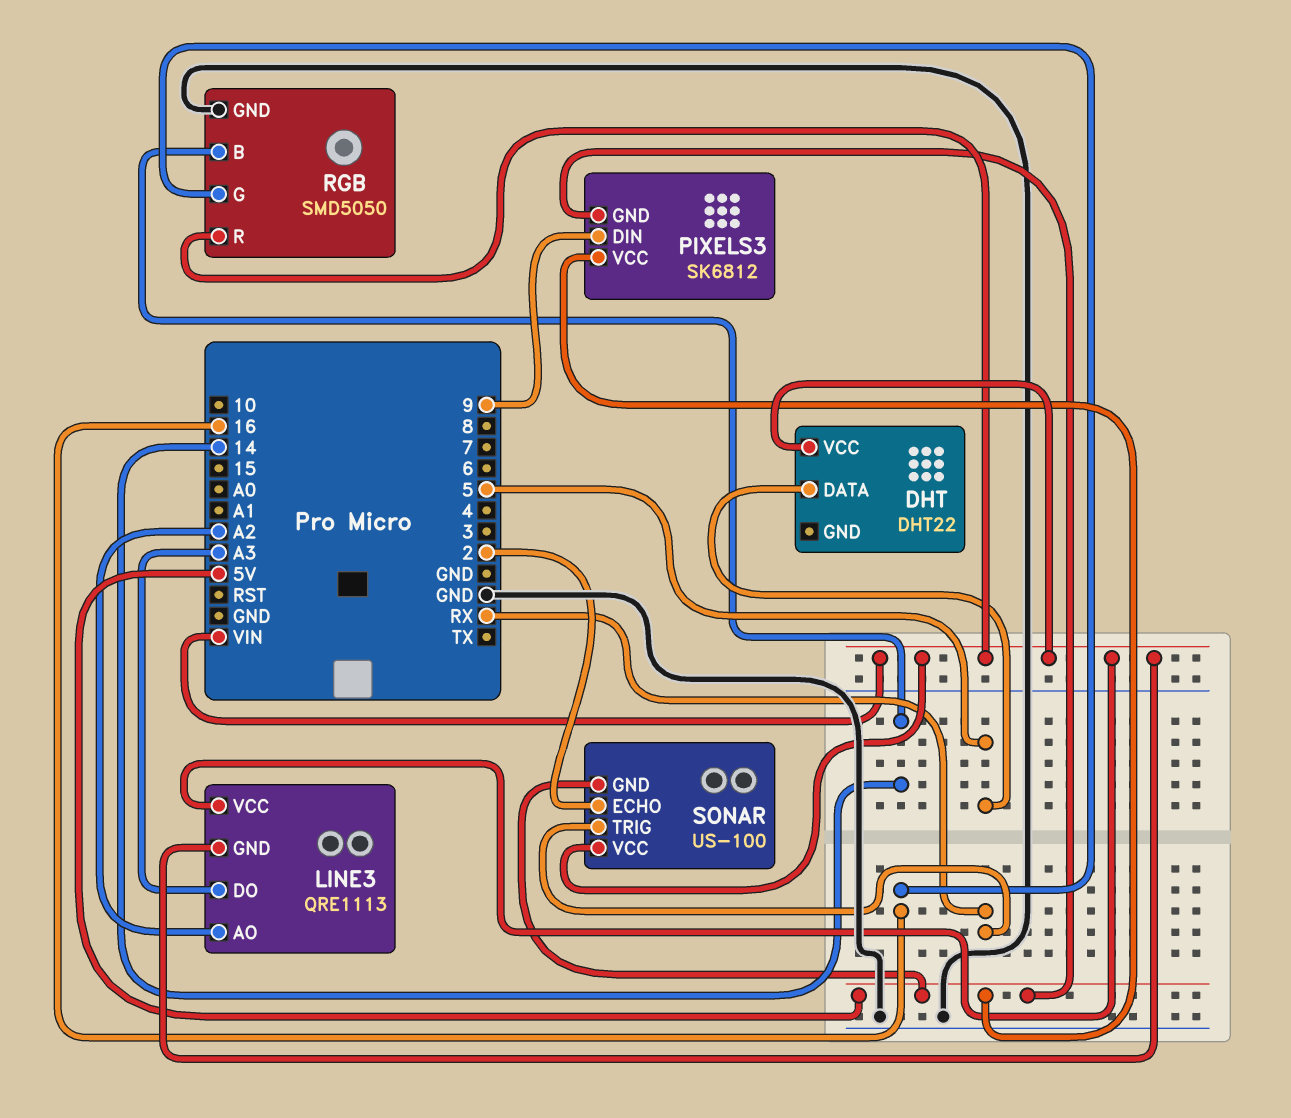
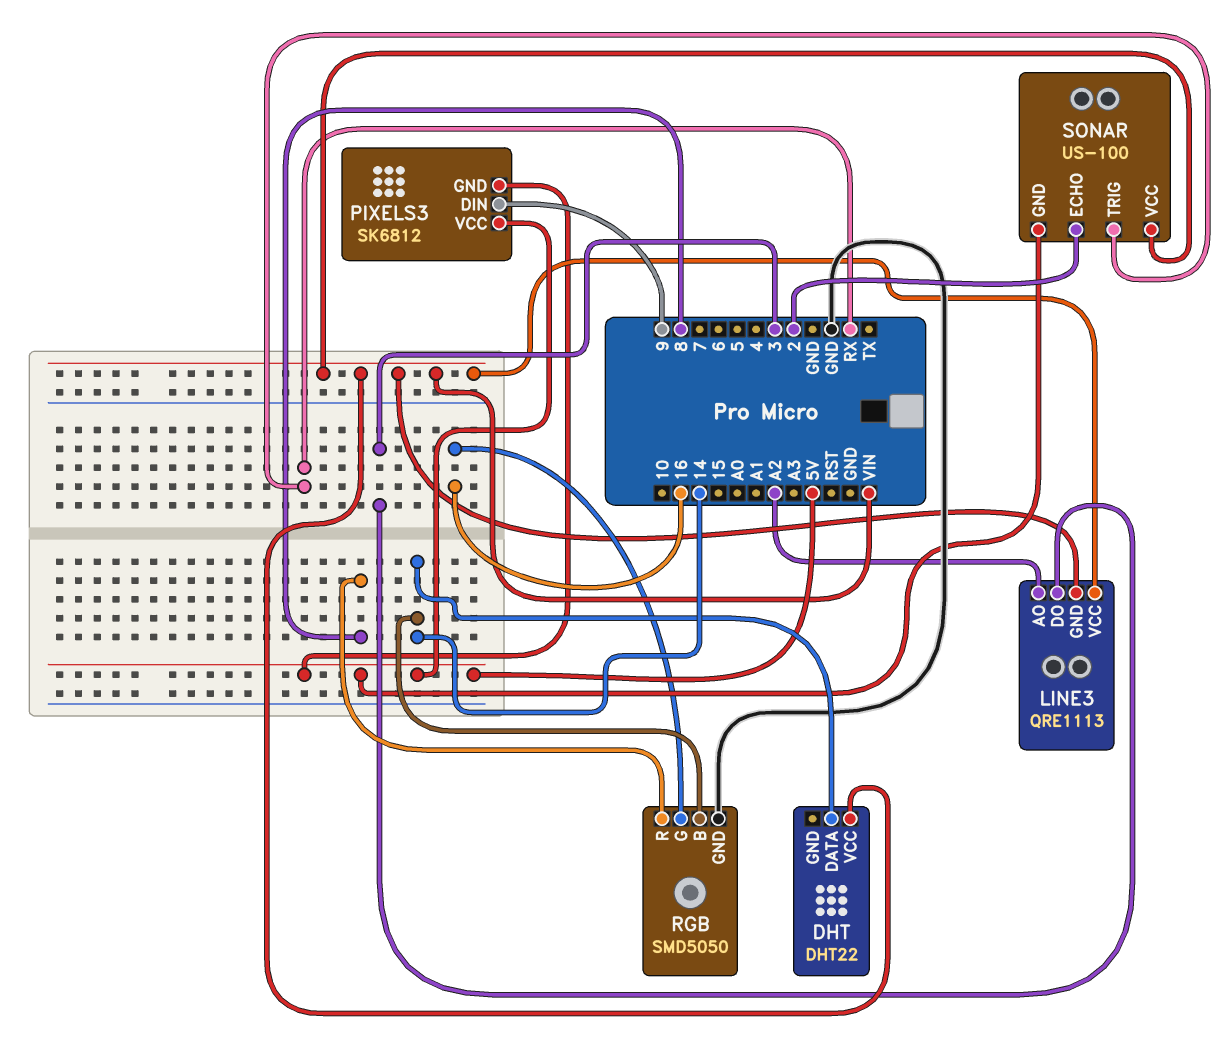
DHT pin DATA: 5 -> 14
LINE3 pin DO: A3 -> 3
RGB pin R: VIN -> 8

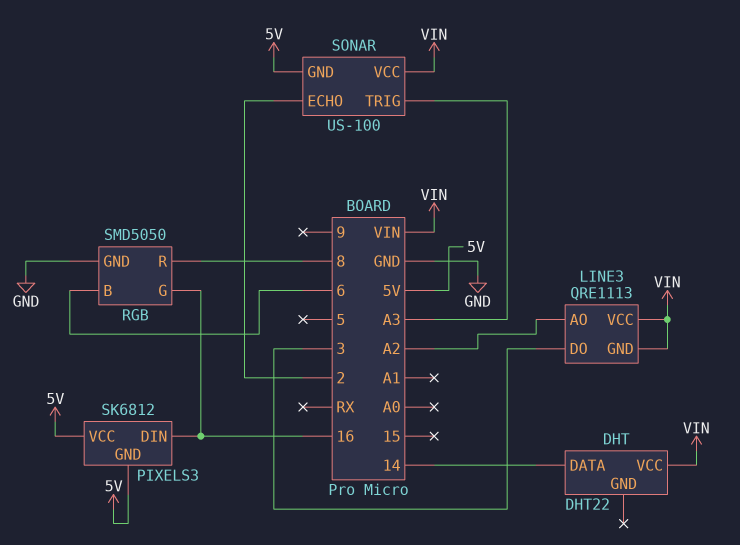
PIXELS3 pin DIN: 9 -> 16
RGB pin B: 14 -> 6
SONAR pin TRIG: RX -> A3

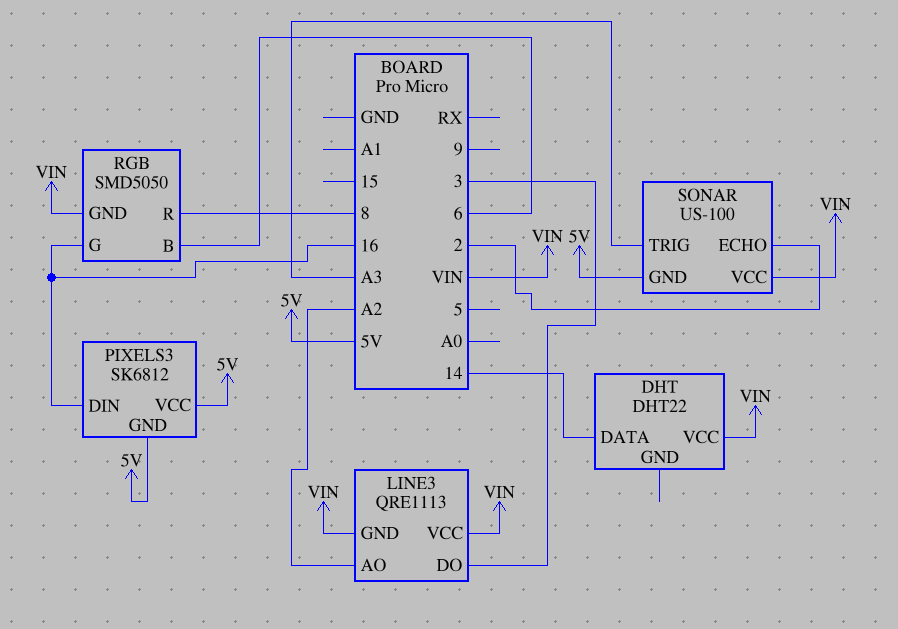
RGB pin GND: GND -> VIN

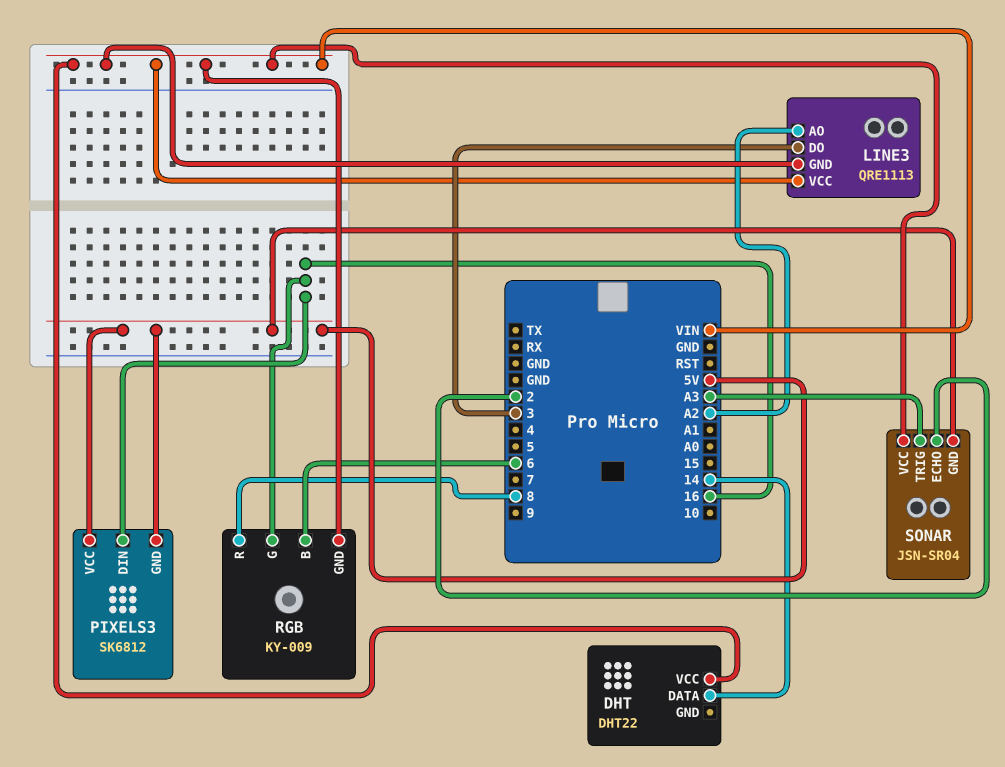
RGB: SMD5050 -> KY-009
SONAR: US-100 -> JSN-SR04

